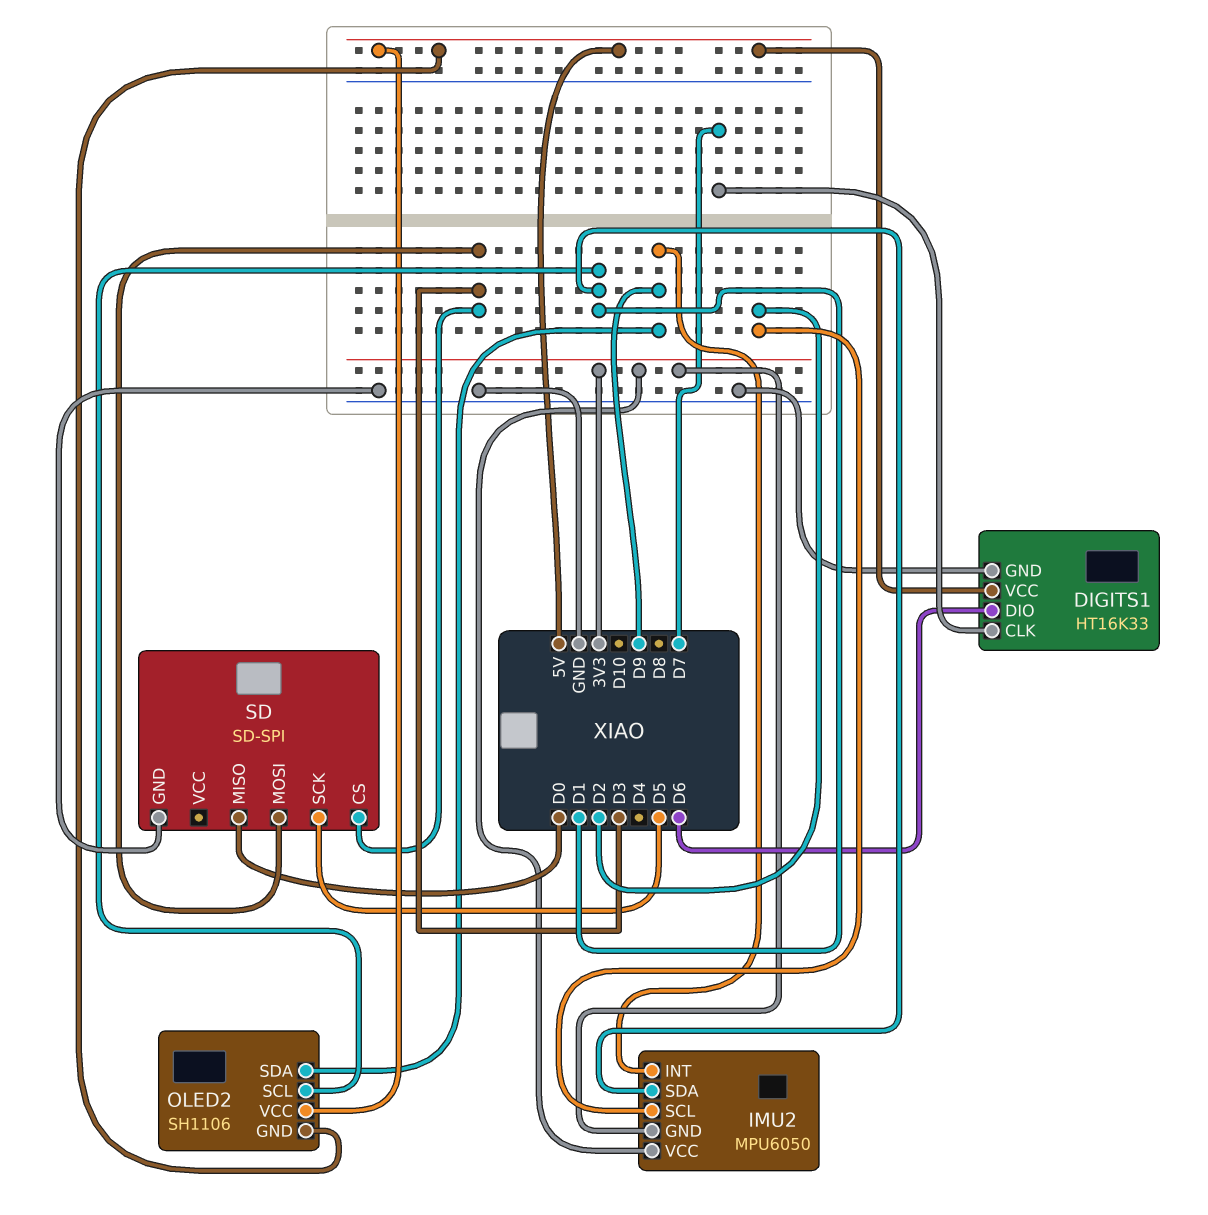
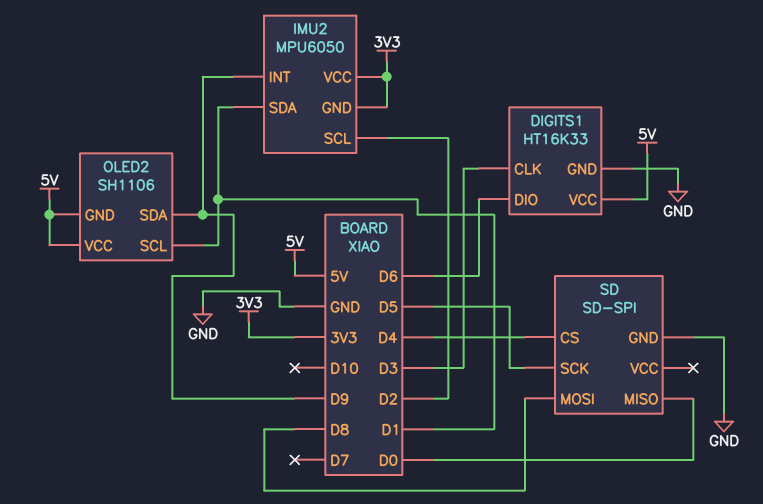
DIGITS1 pin CLK: D7 -> D3
SD pin CS: D3 -> D4
SD pin MOSI: D3 -> D8

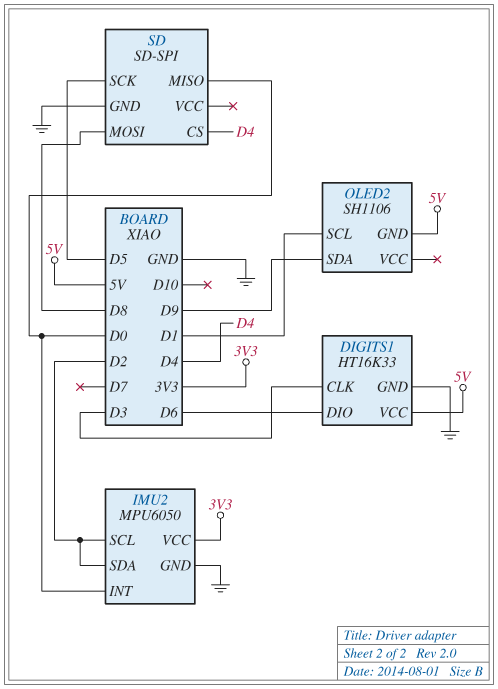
IMU2 pin GND: 3V3 -> GND
IMU2 pin INT: D9 -> D0
IMU2 pin SDA: D1 -> D2
OLED2 pin VCC: 5V -> none

